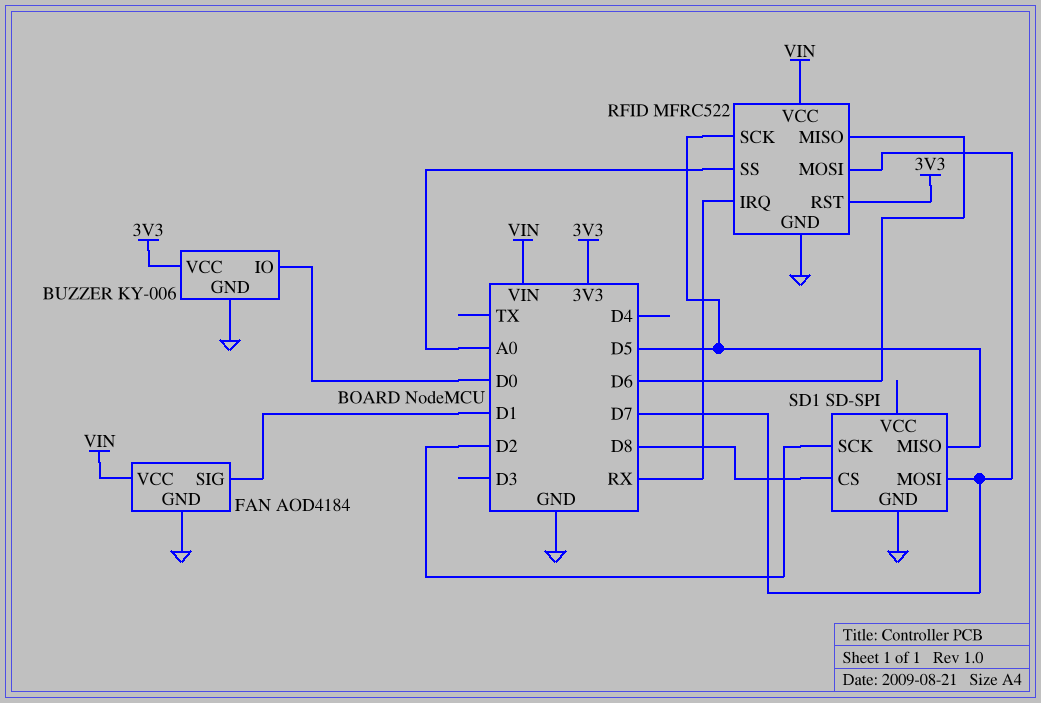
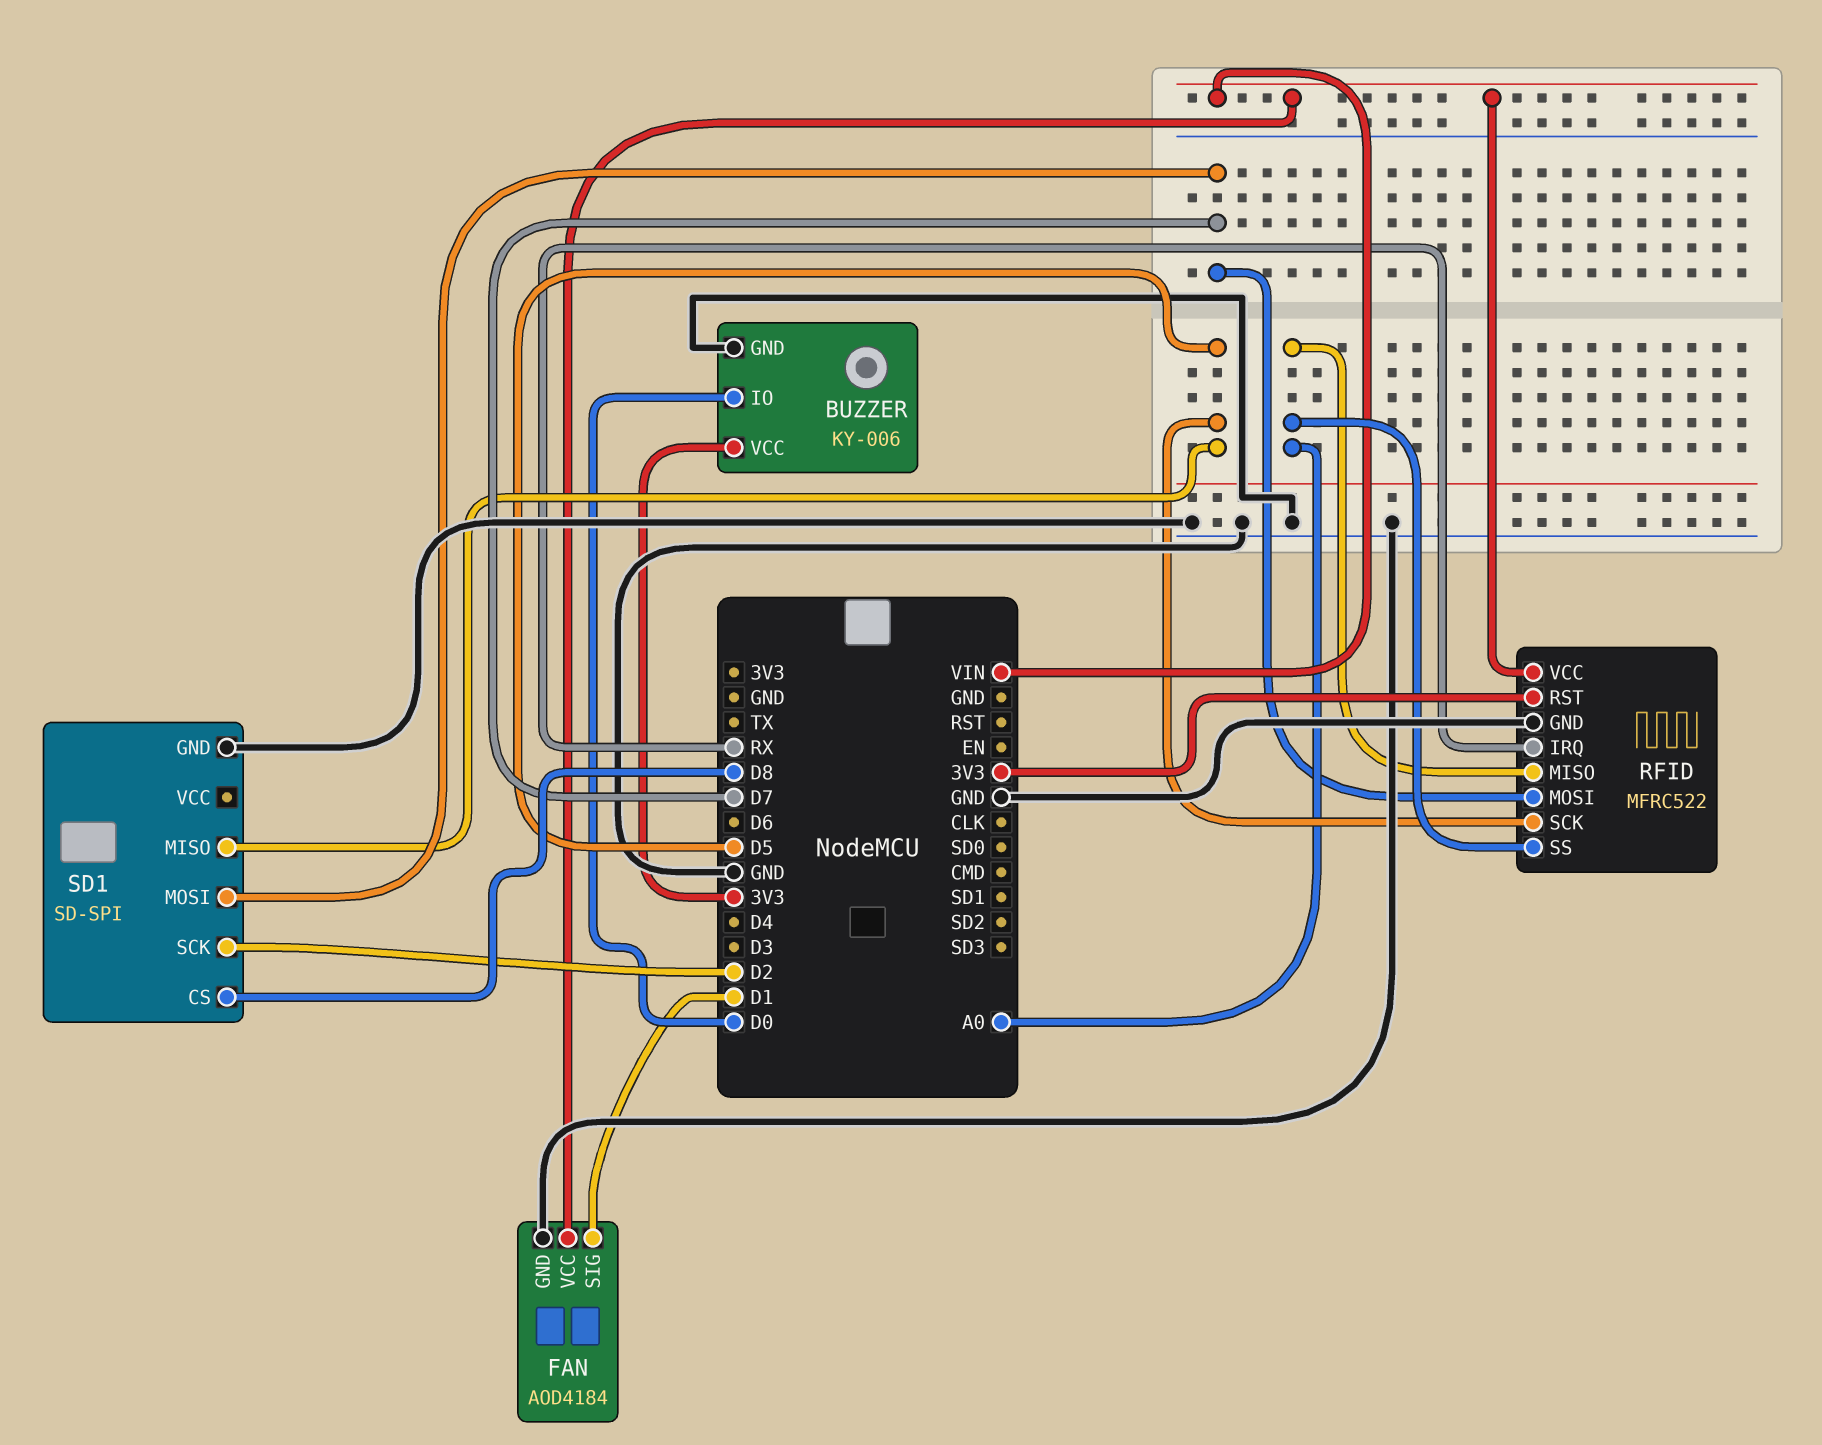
RFID pin MISO: D6 -> A0

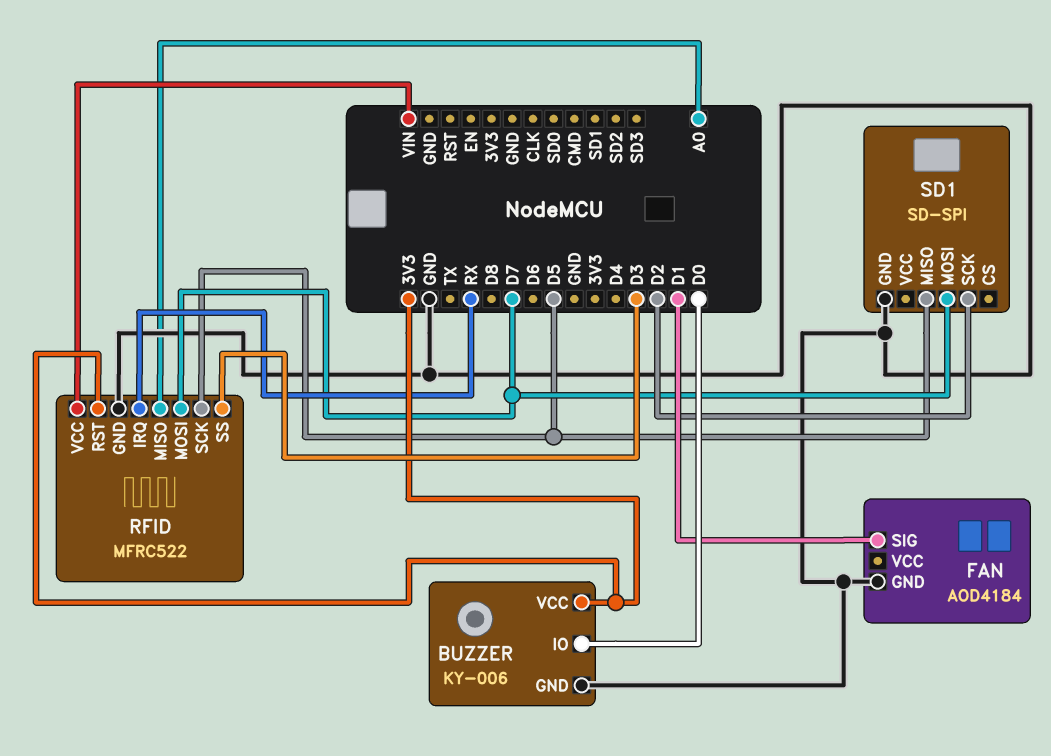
FAN pin VCC: VIN -> none
RFID pin SS: A0 -> D3
SD1 pin CS: D8 -> none

